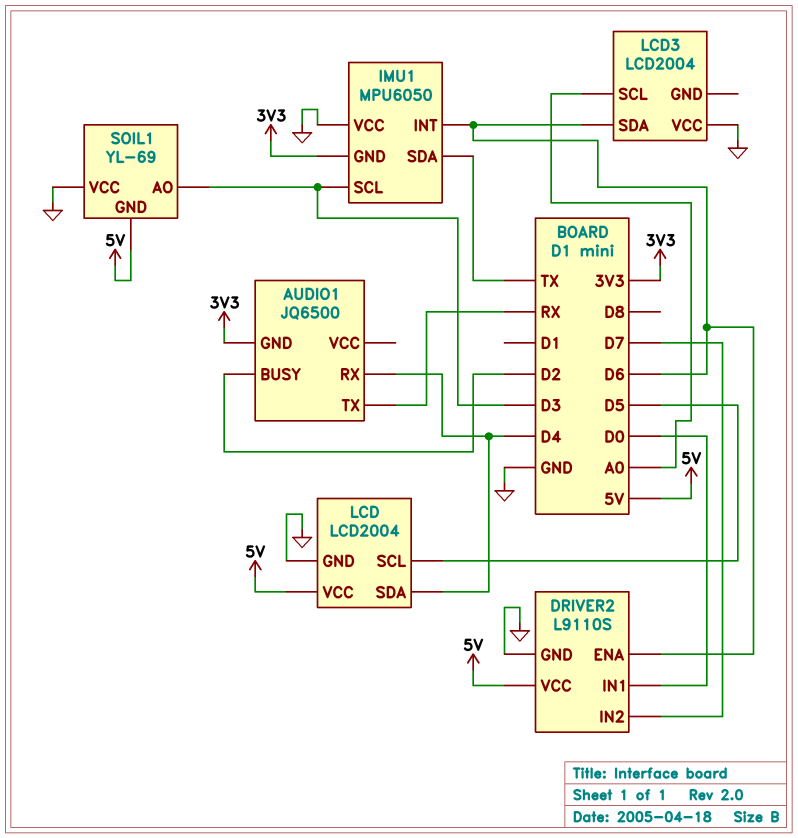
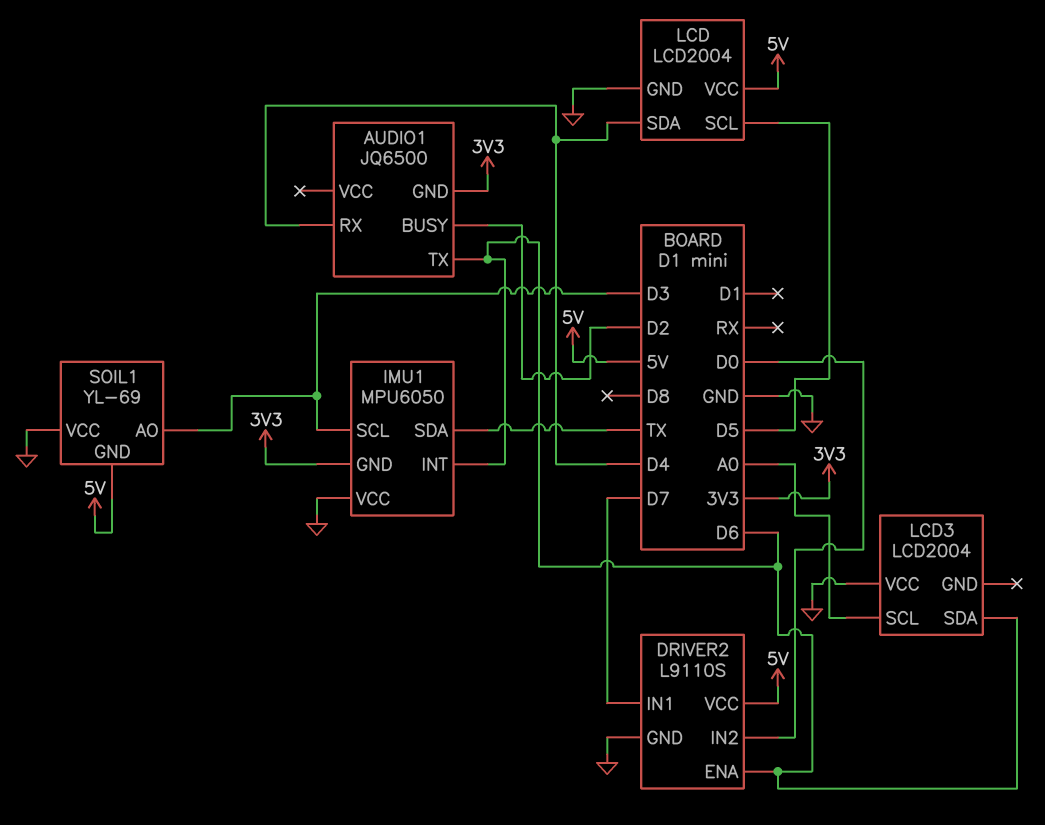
AUDIO1 pin TX: RX -> D6
DRIVER2 pin IN1: D0 -> D7
DRIVER2 pin IN2: D7 -> D0

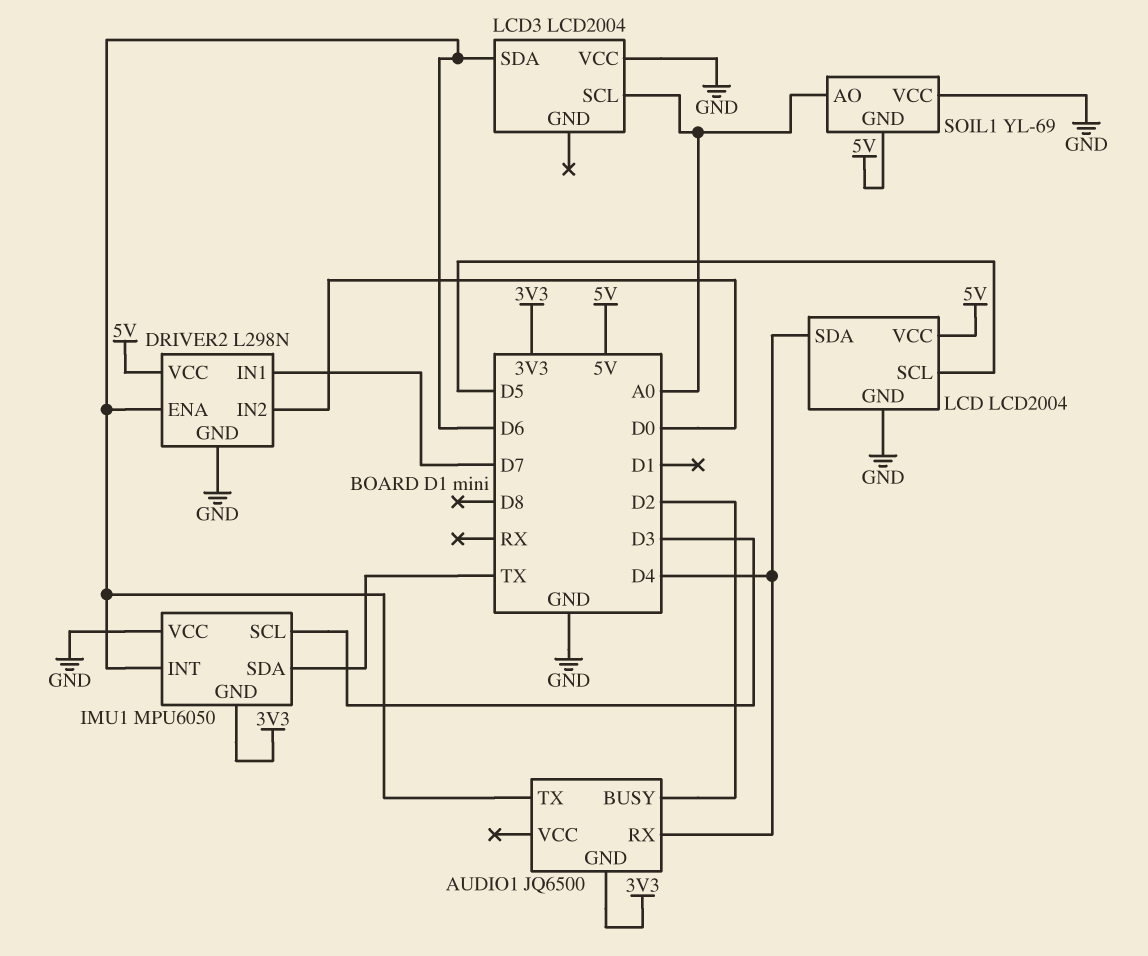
DRIVER2: L9110S -> L298N
SOIL1 pin AO: D3 -> A0

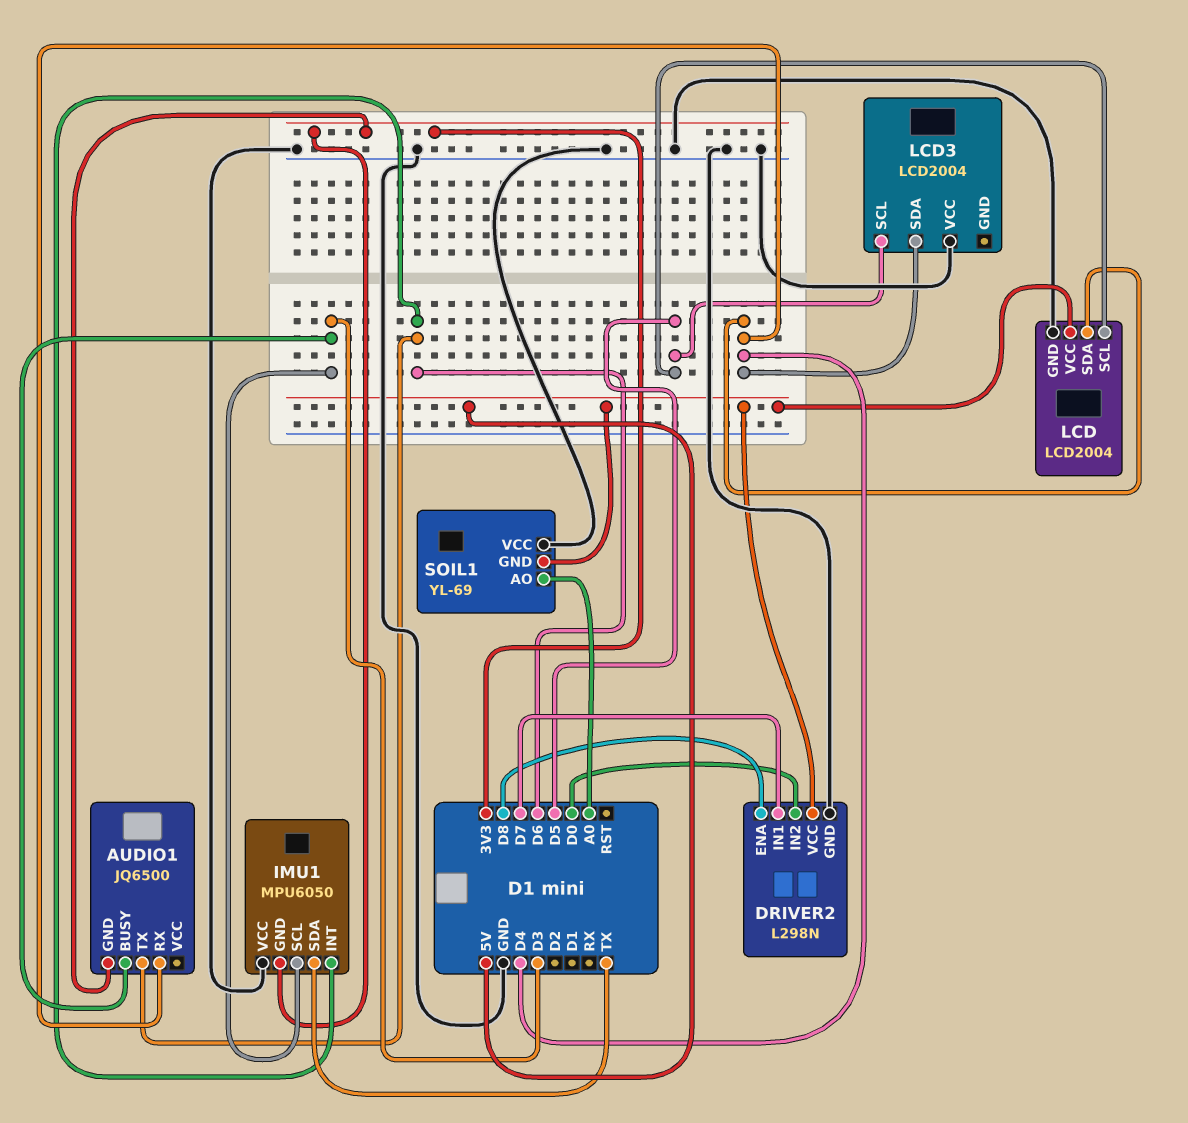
AUDIO1 pin BUSY: D2 -> D3
DRIVER2 pin ENA: D6 -> D8
LCD3 pin SCL: A0 -> D5
LCD3 pin SDA: D6 -> D4

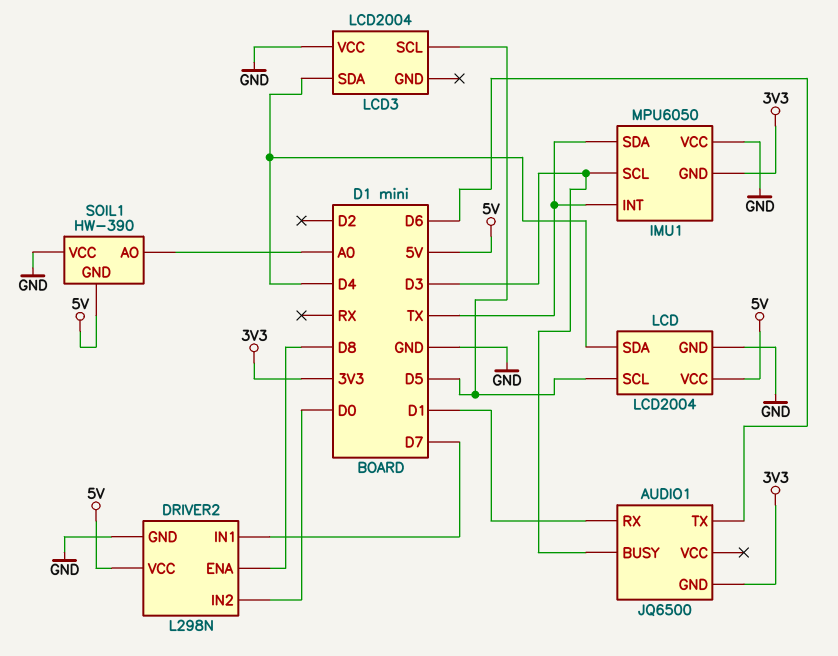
AUDIO1 pin RX: D4 -> D1
IMU1 pin INT: D6 -> TX
SOIL1: YL-69 -> HW-390

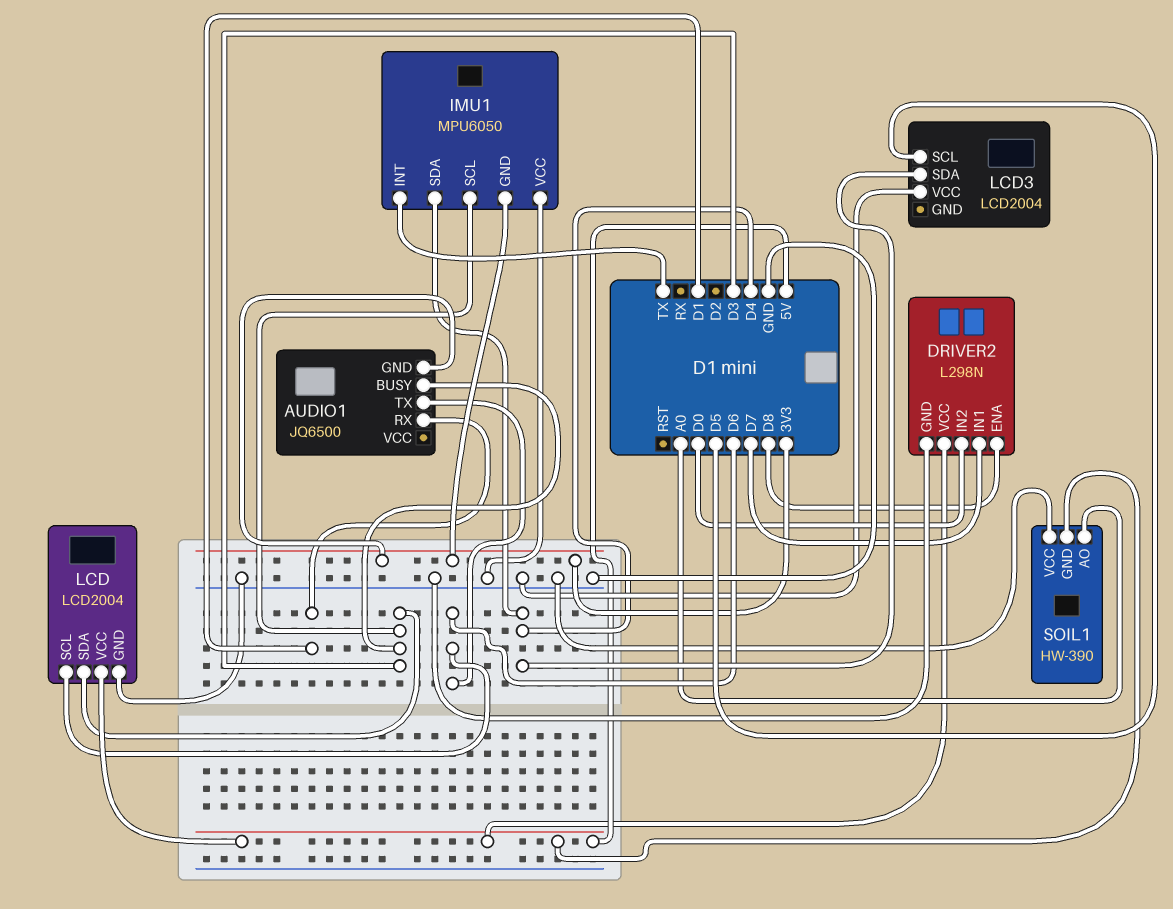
IMU1 pin SDA: TX -> D4
LCD pin SCL: D5 -> D6
LCD pin SDA: D4 -> D3

